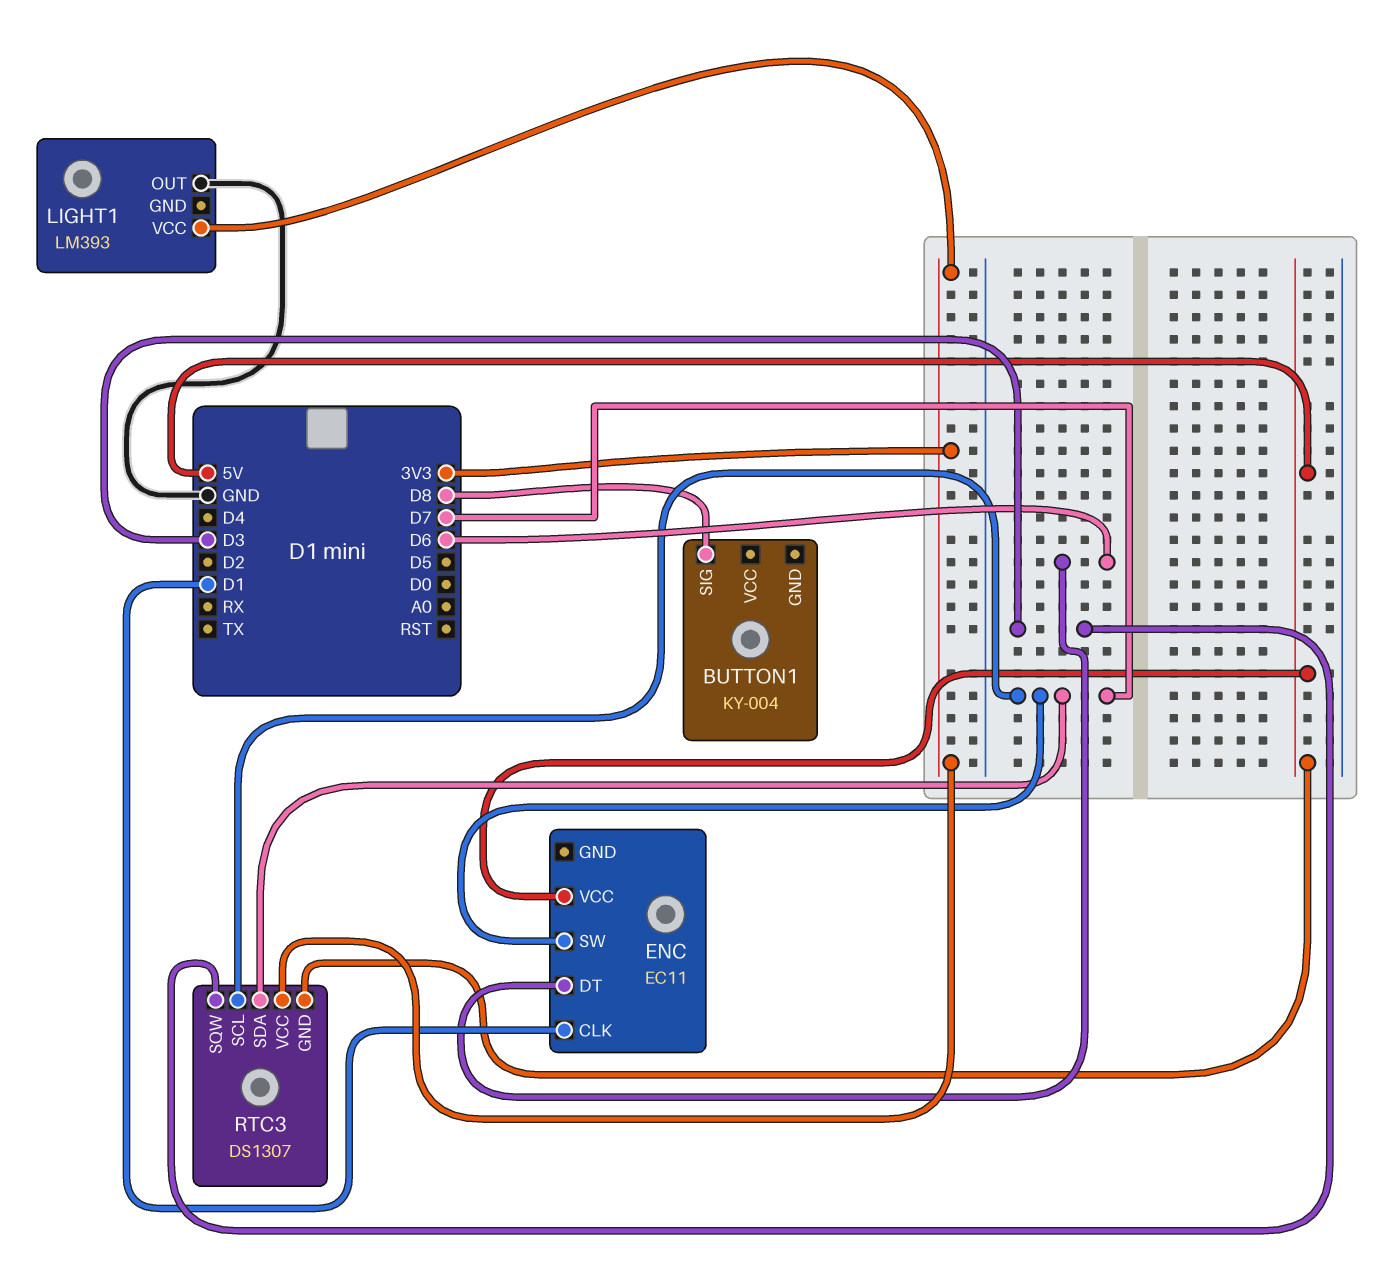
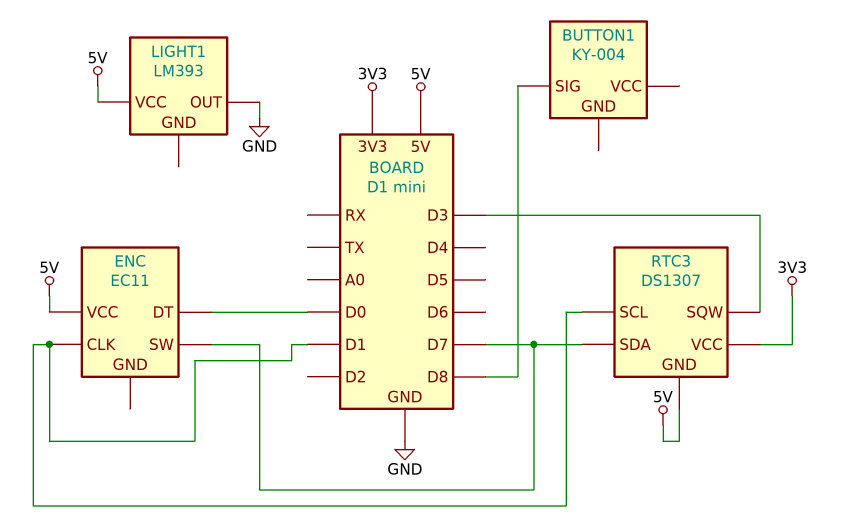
ENC pin DT: D6 -> D0
LIGHT1 pin VCC: 3V3 -> 5V
RTC3 pin SCL: D7 -> D1

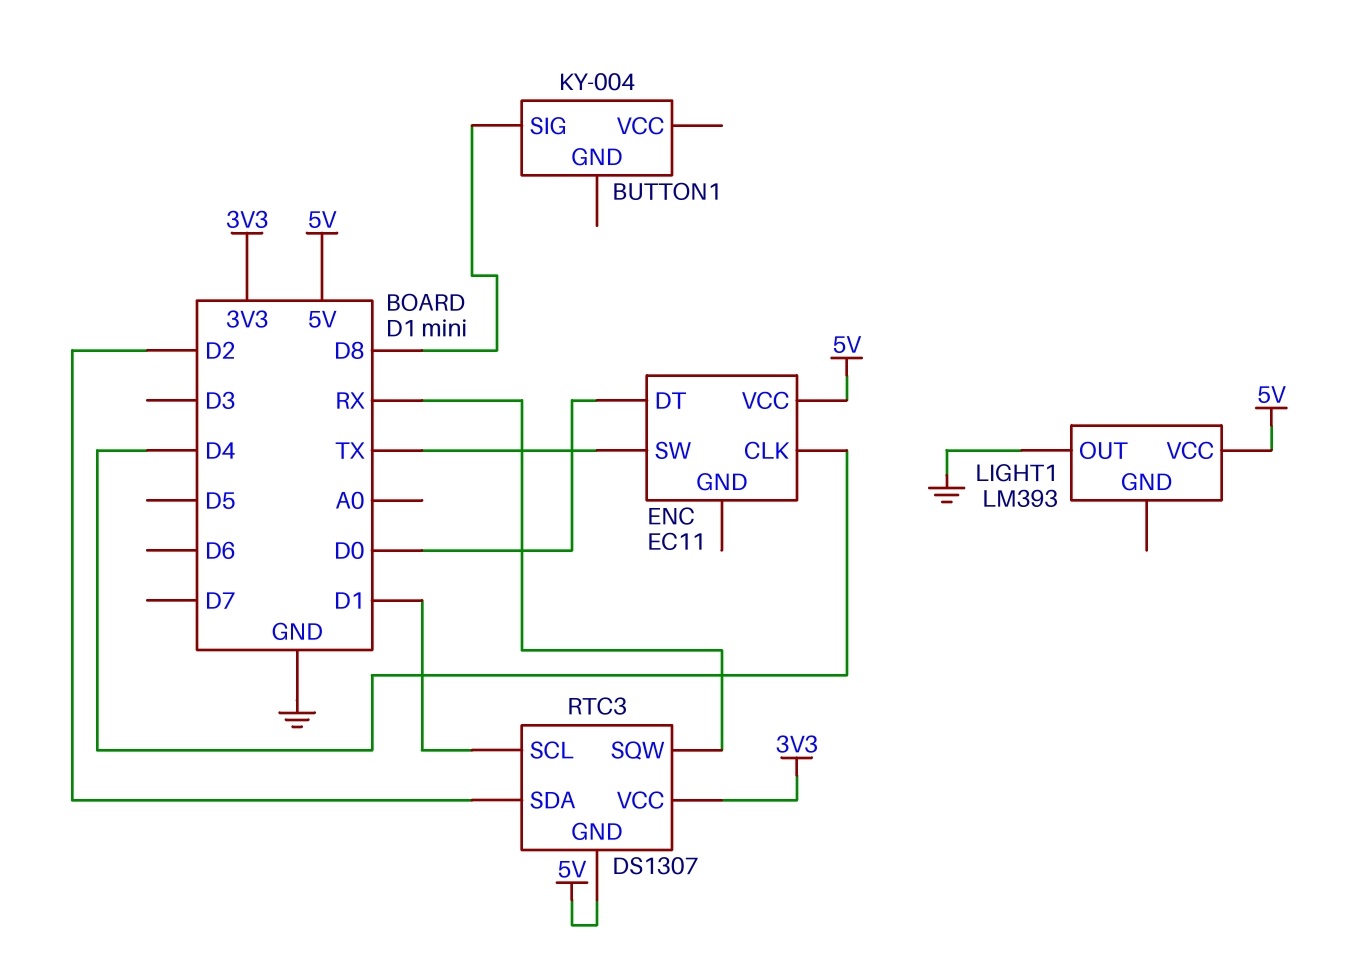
ENC pin CLK: D1 -> D4
ENC pin SW: D7 -> TX
RTC3 pin SDA: D7 -> D2
RTC3 pin SQW: D3 -> RX

